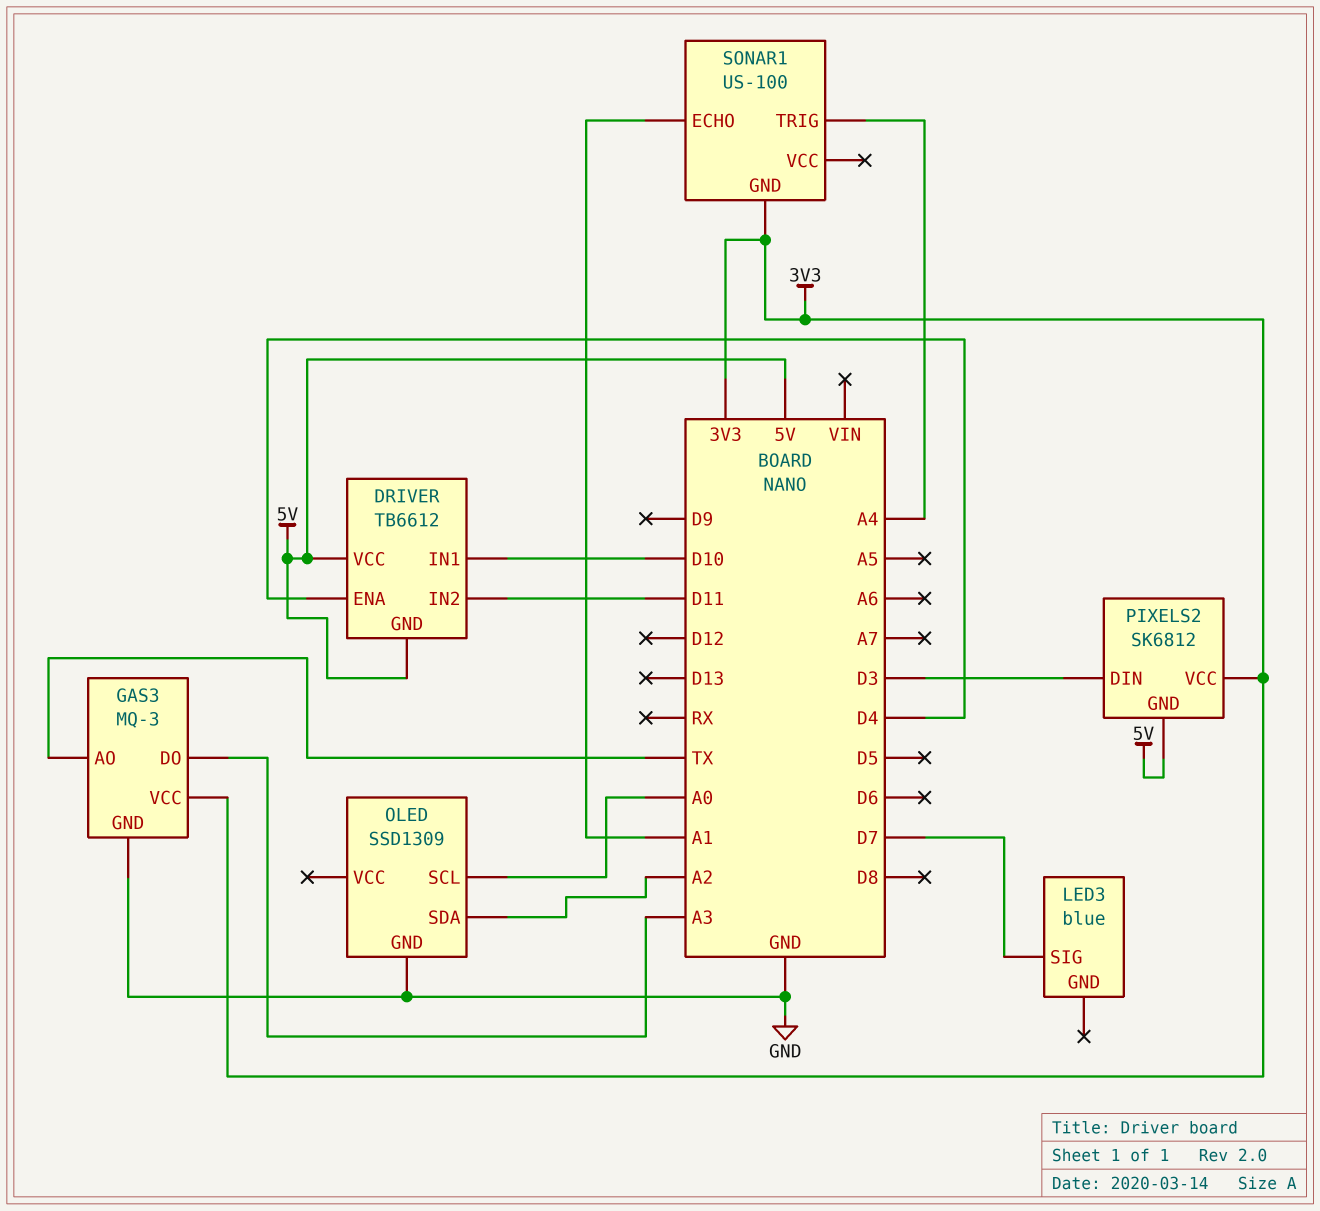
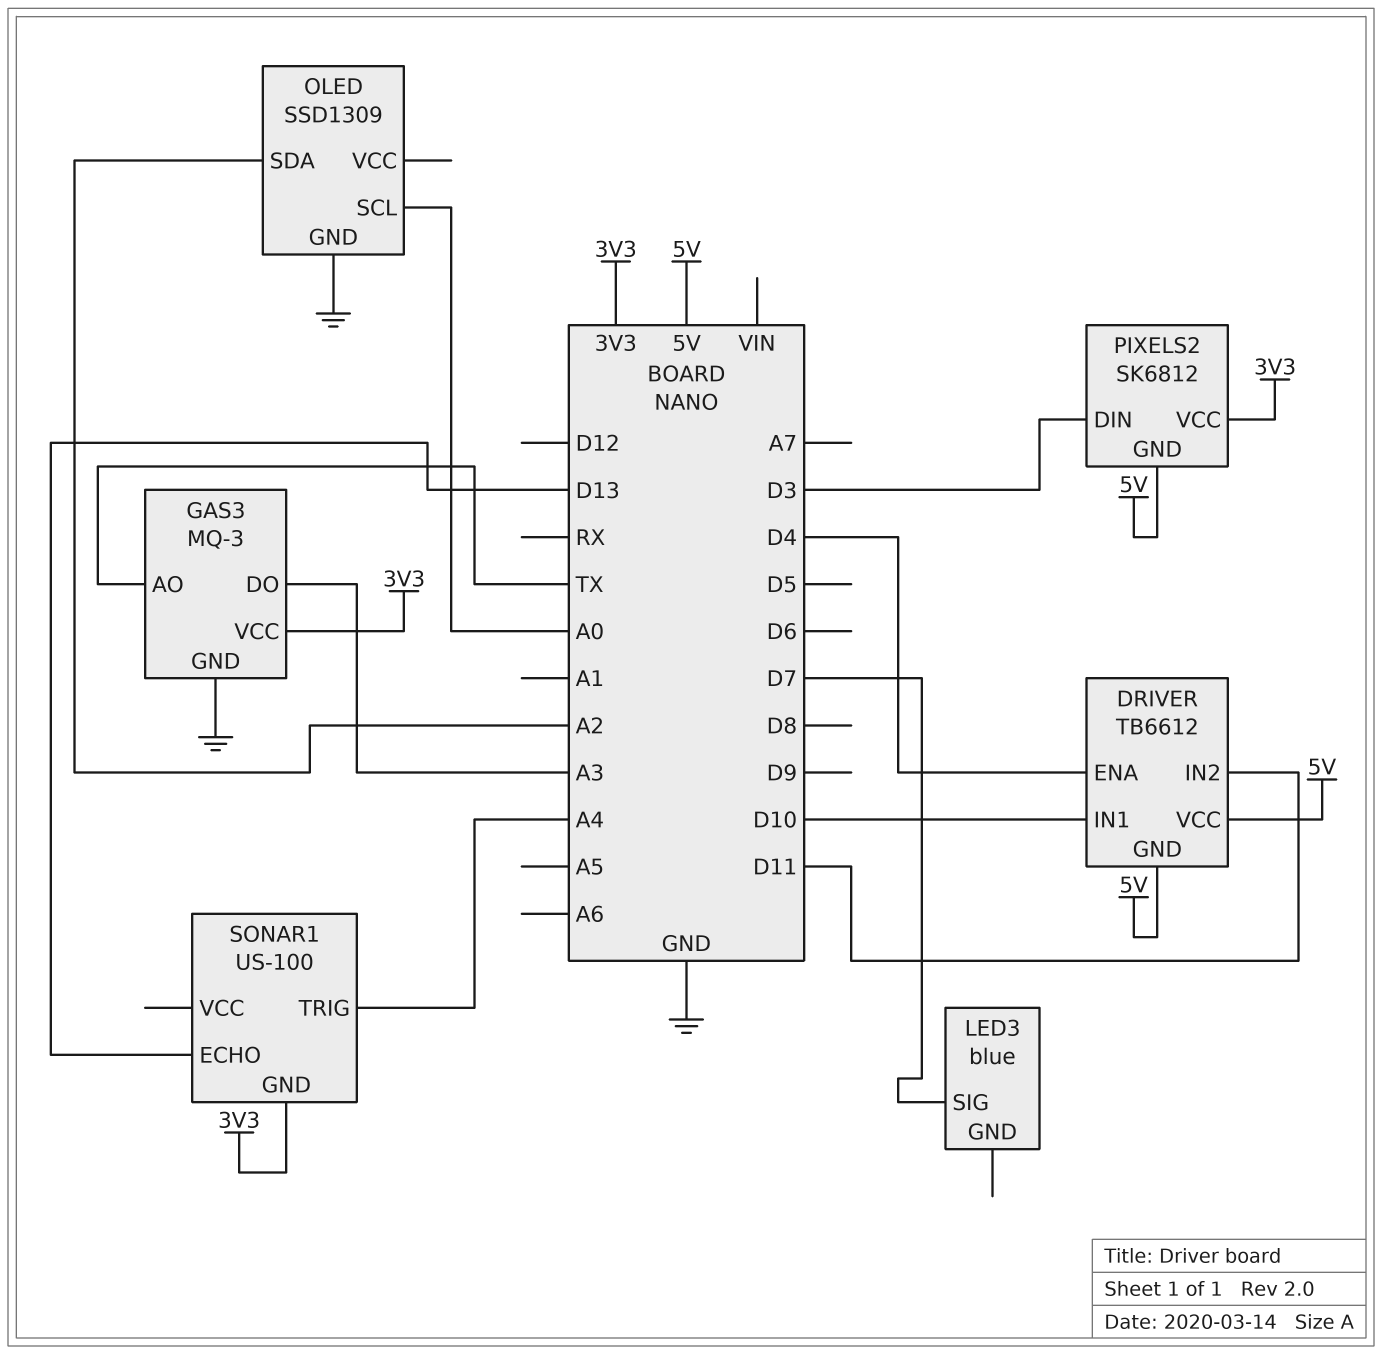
SONAR1 pin ECHO: A1 -> D13

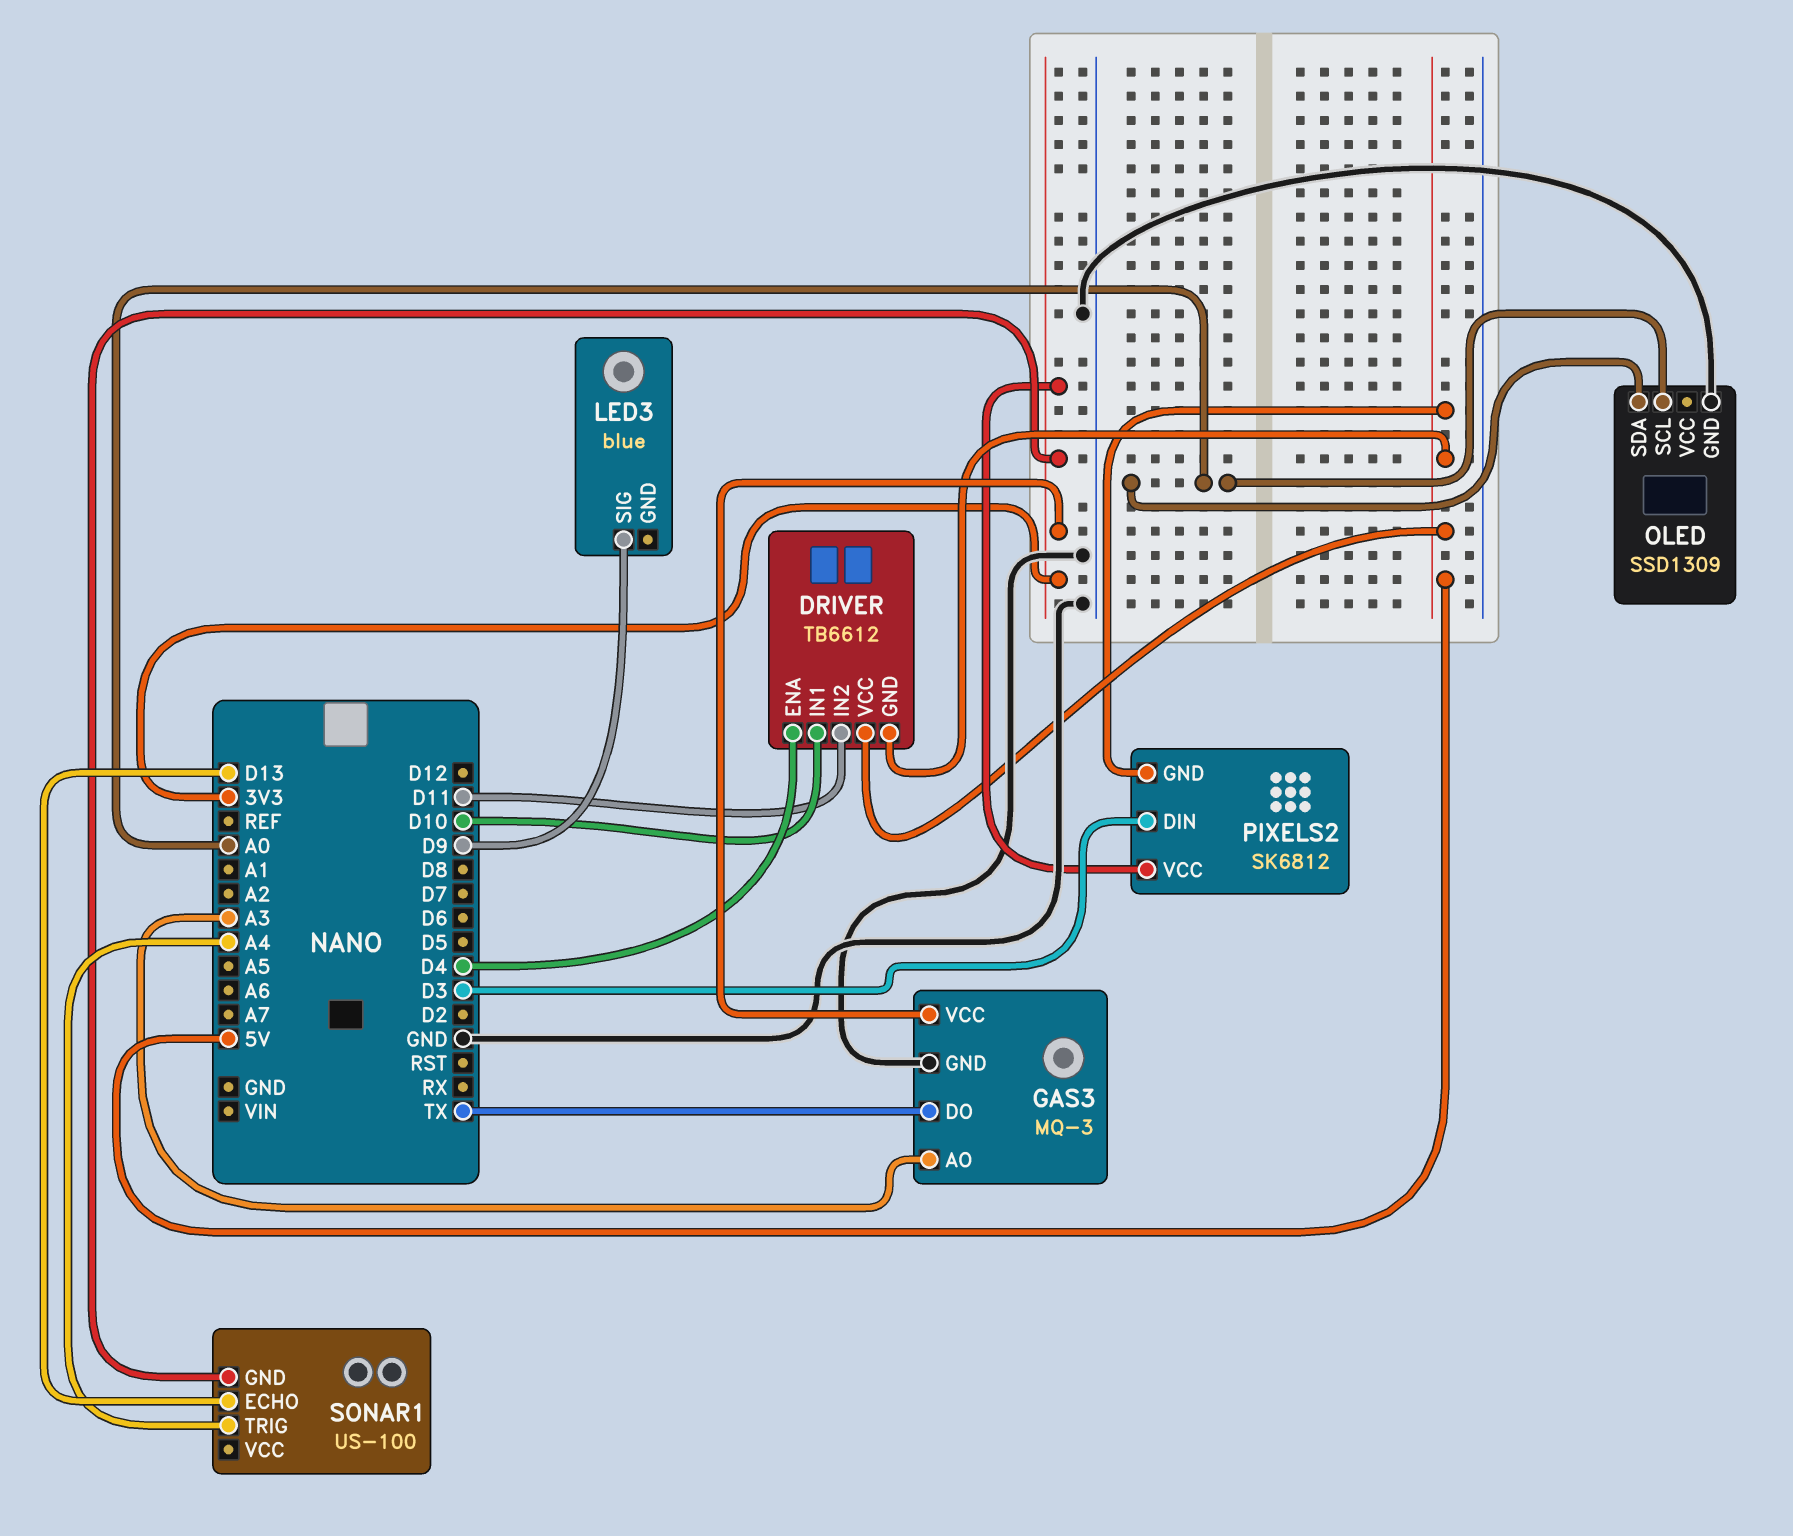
GAS3 pin AO: TX -> A3
GAS3 pin DO: A3 -> TX
LED3 pin SIG: D7 -> D9
OLED pin SDA: A2 -> A0

